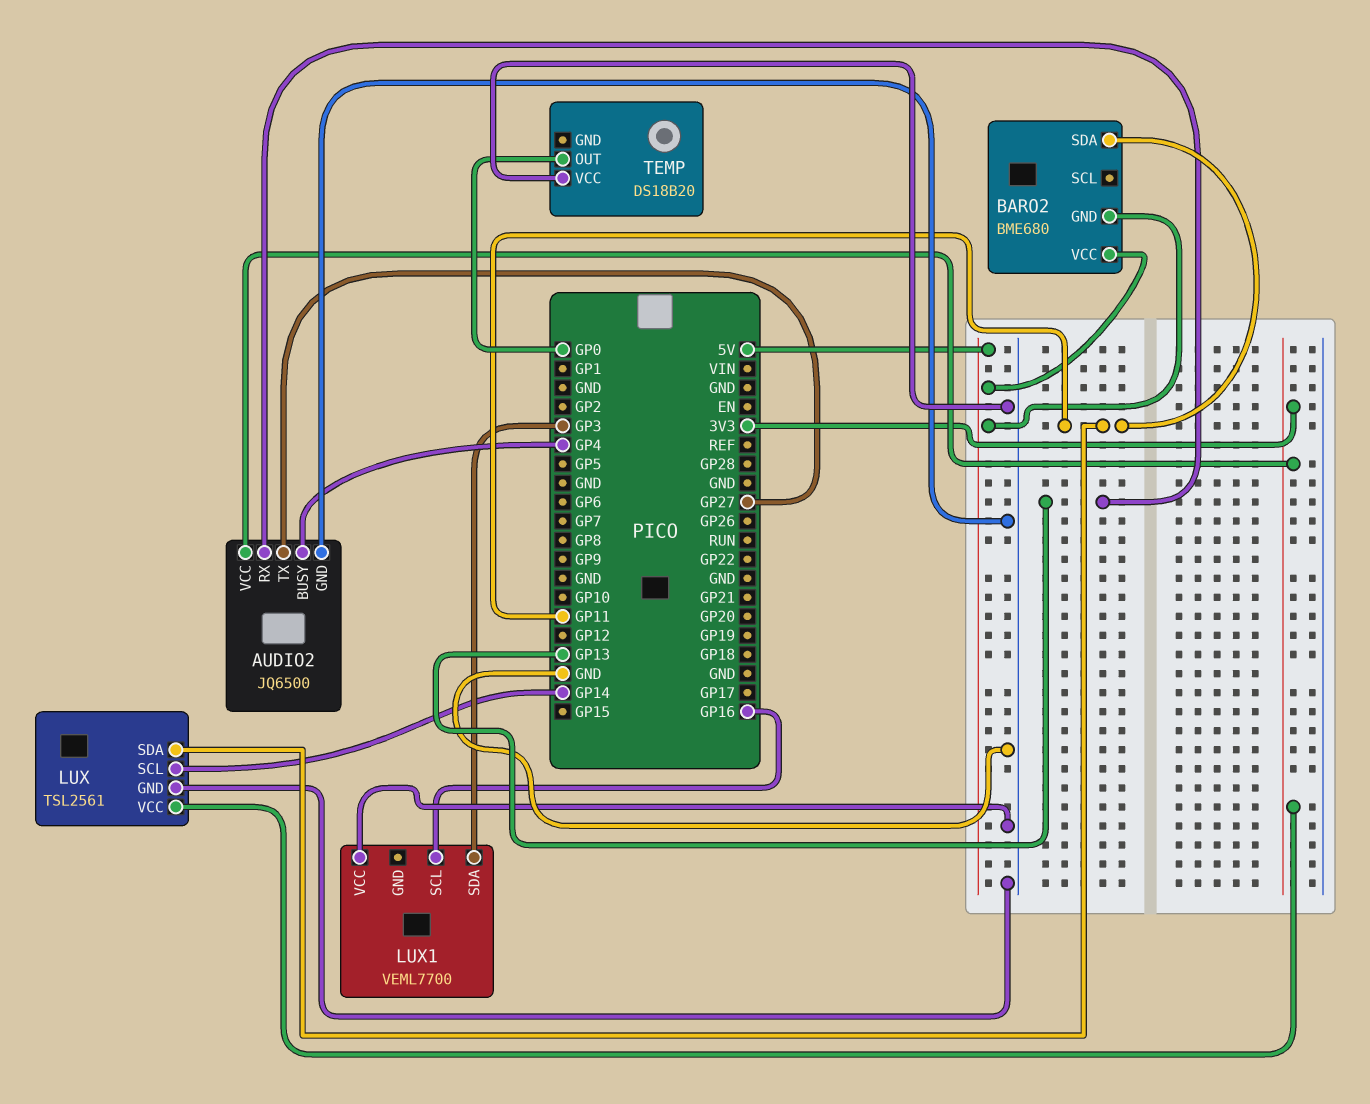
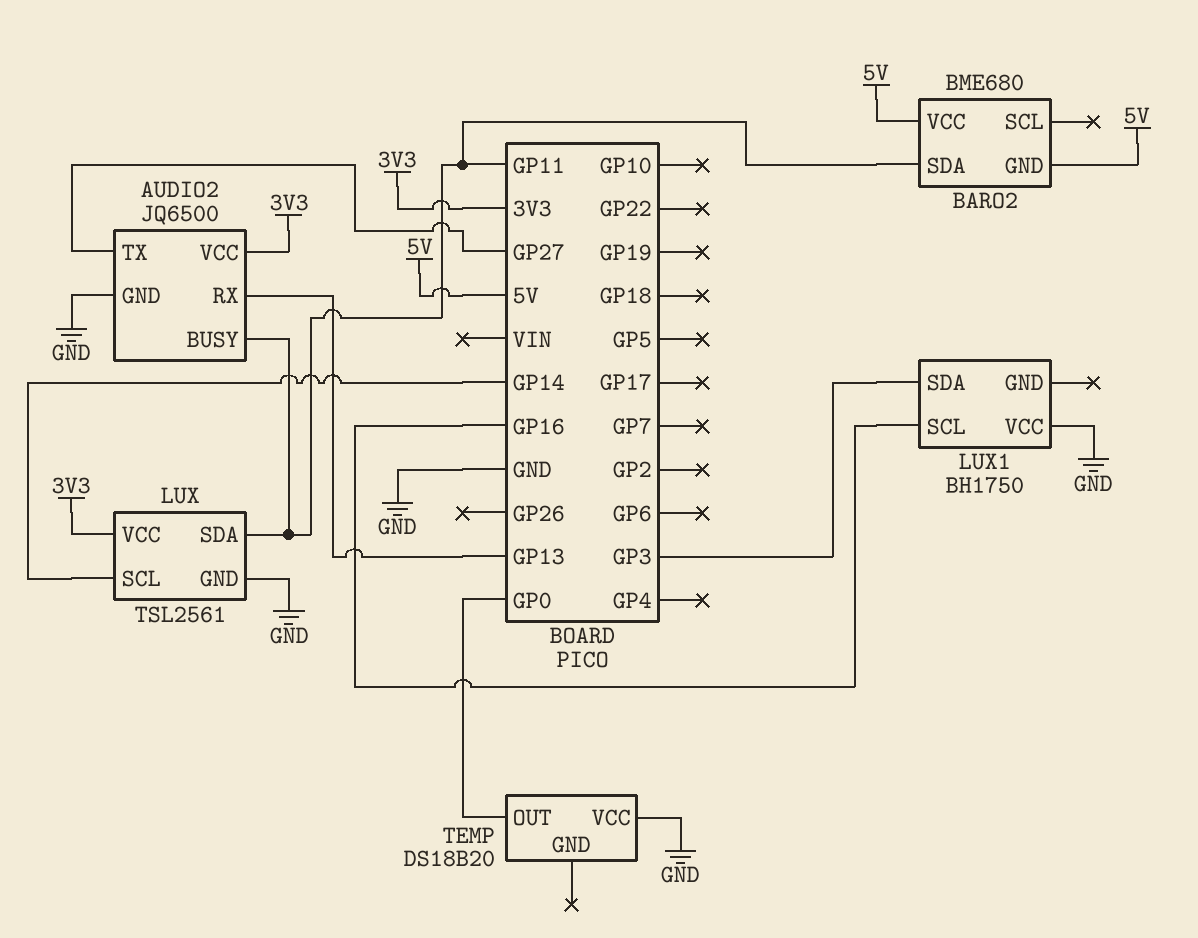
AUDIO2 pin BUSY: GP4 -> GP11
LUX1: VEML7700 -> BH1750

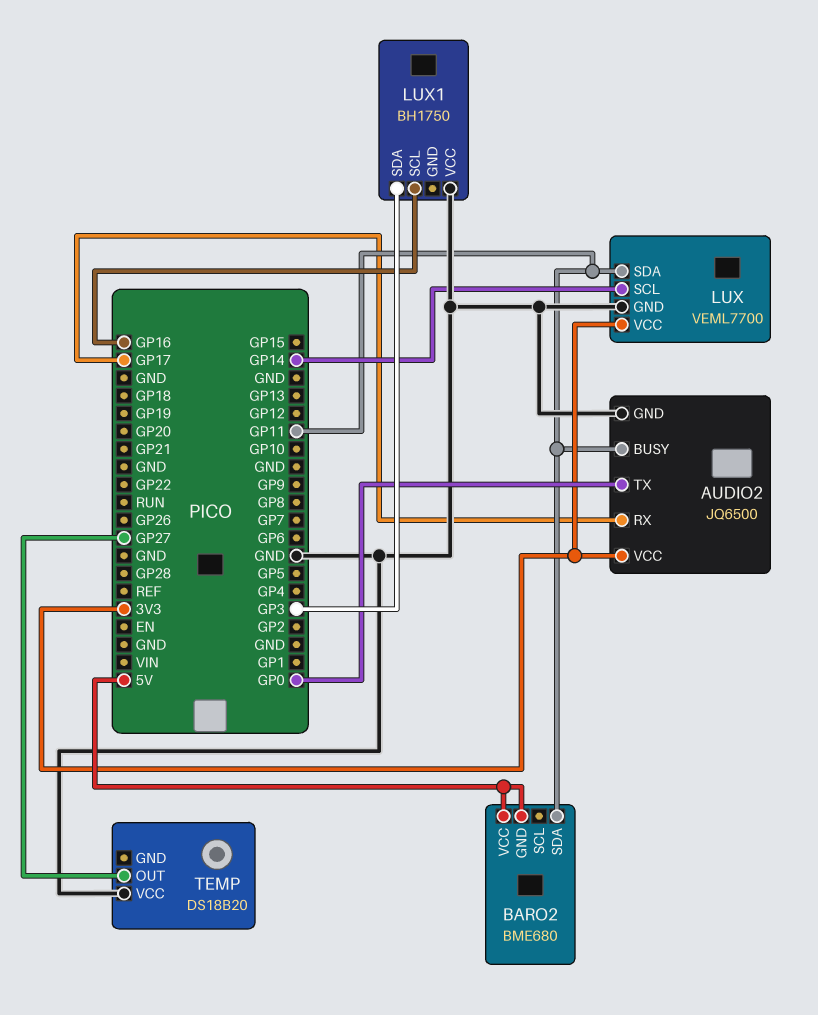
AUDIO2 pin RX: GP13 -> GP17
AUDIO2 pin TX: GP27 -> GP0
LUX: TSL2561 -> VEML7700
TEMP pin OUT: GP0 -> GP27

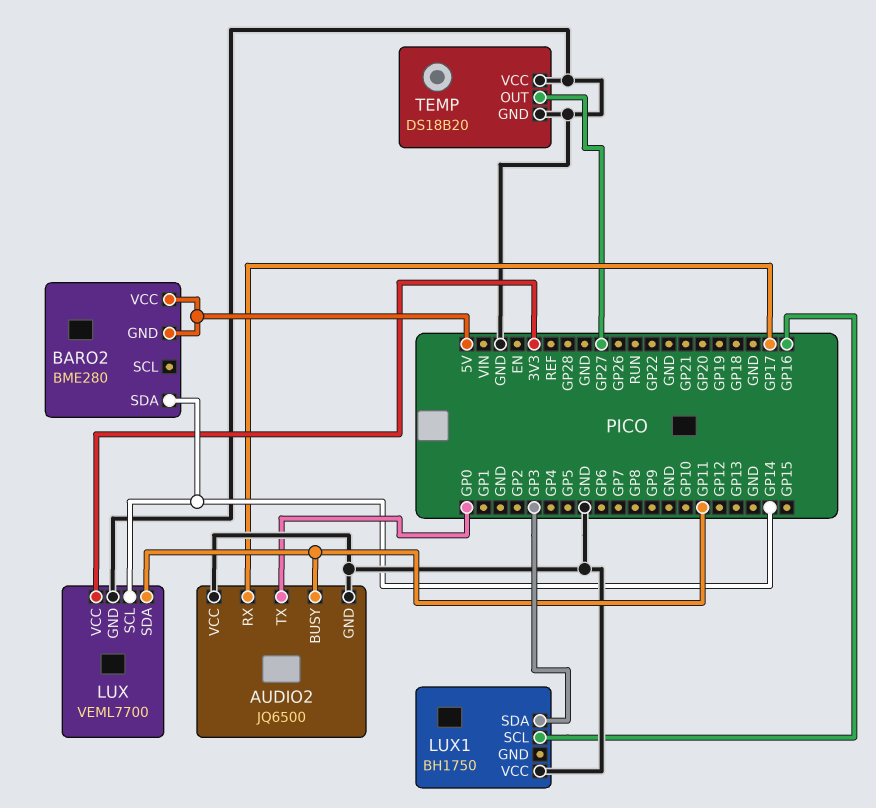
AUDIO2 pin VCC: 3V3 -> GND
BARO2: BME680 -> BME280
BARO2 pin SDA: GP11 -> GP14
TEMP pin GND: none -> GND

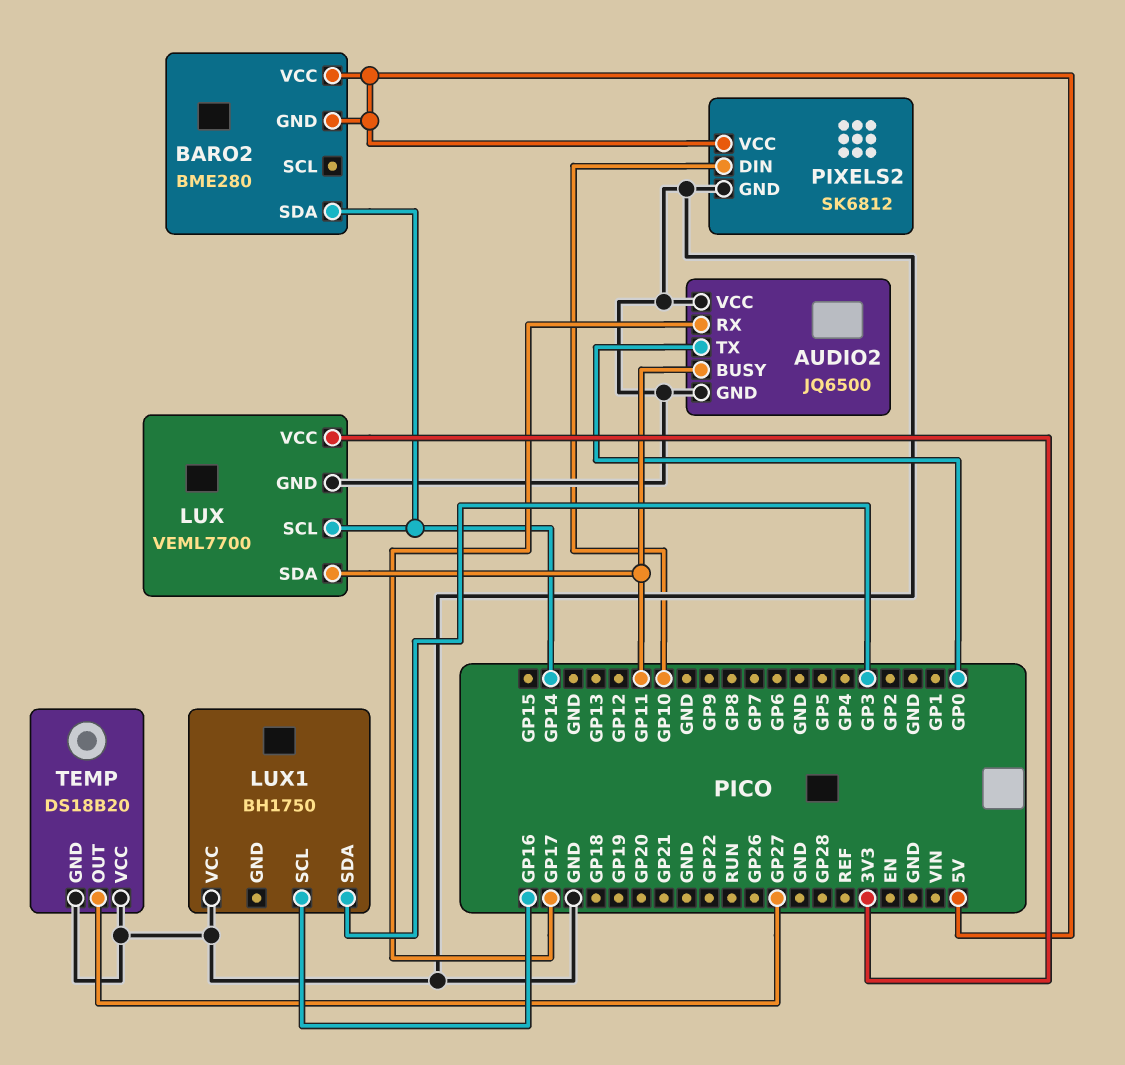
PIXELS2: none -> SK6812
PIXELS2 pin DIN: none -> GP10
PIXELS2 pin GND: none -> GND
PIXELS2 pin VCC: none -> 5V

